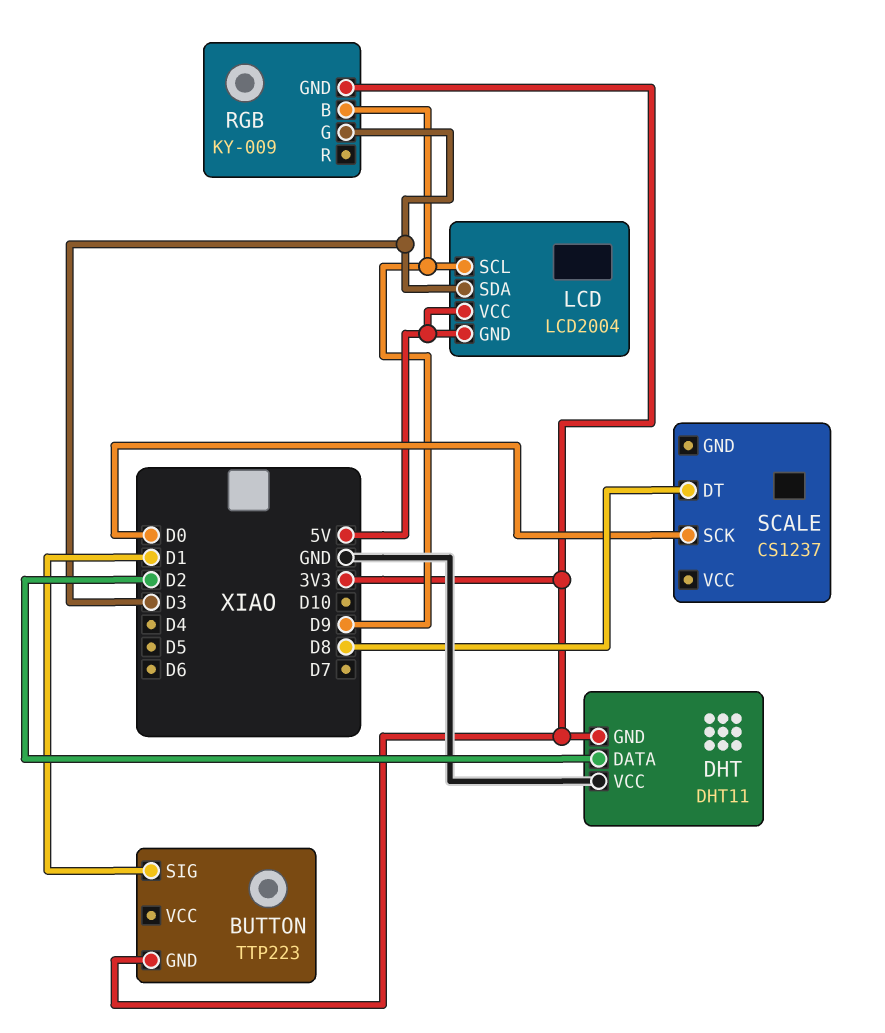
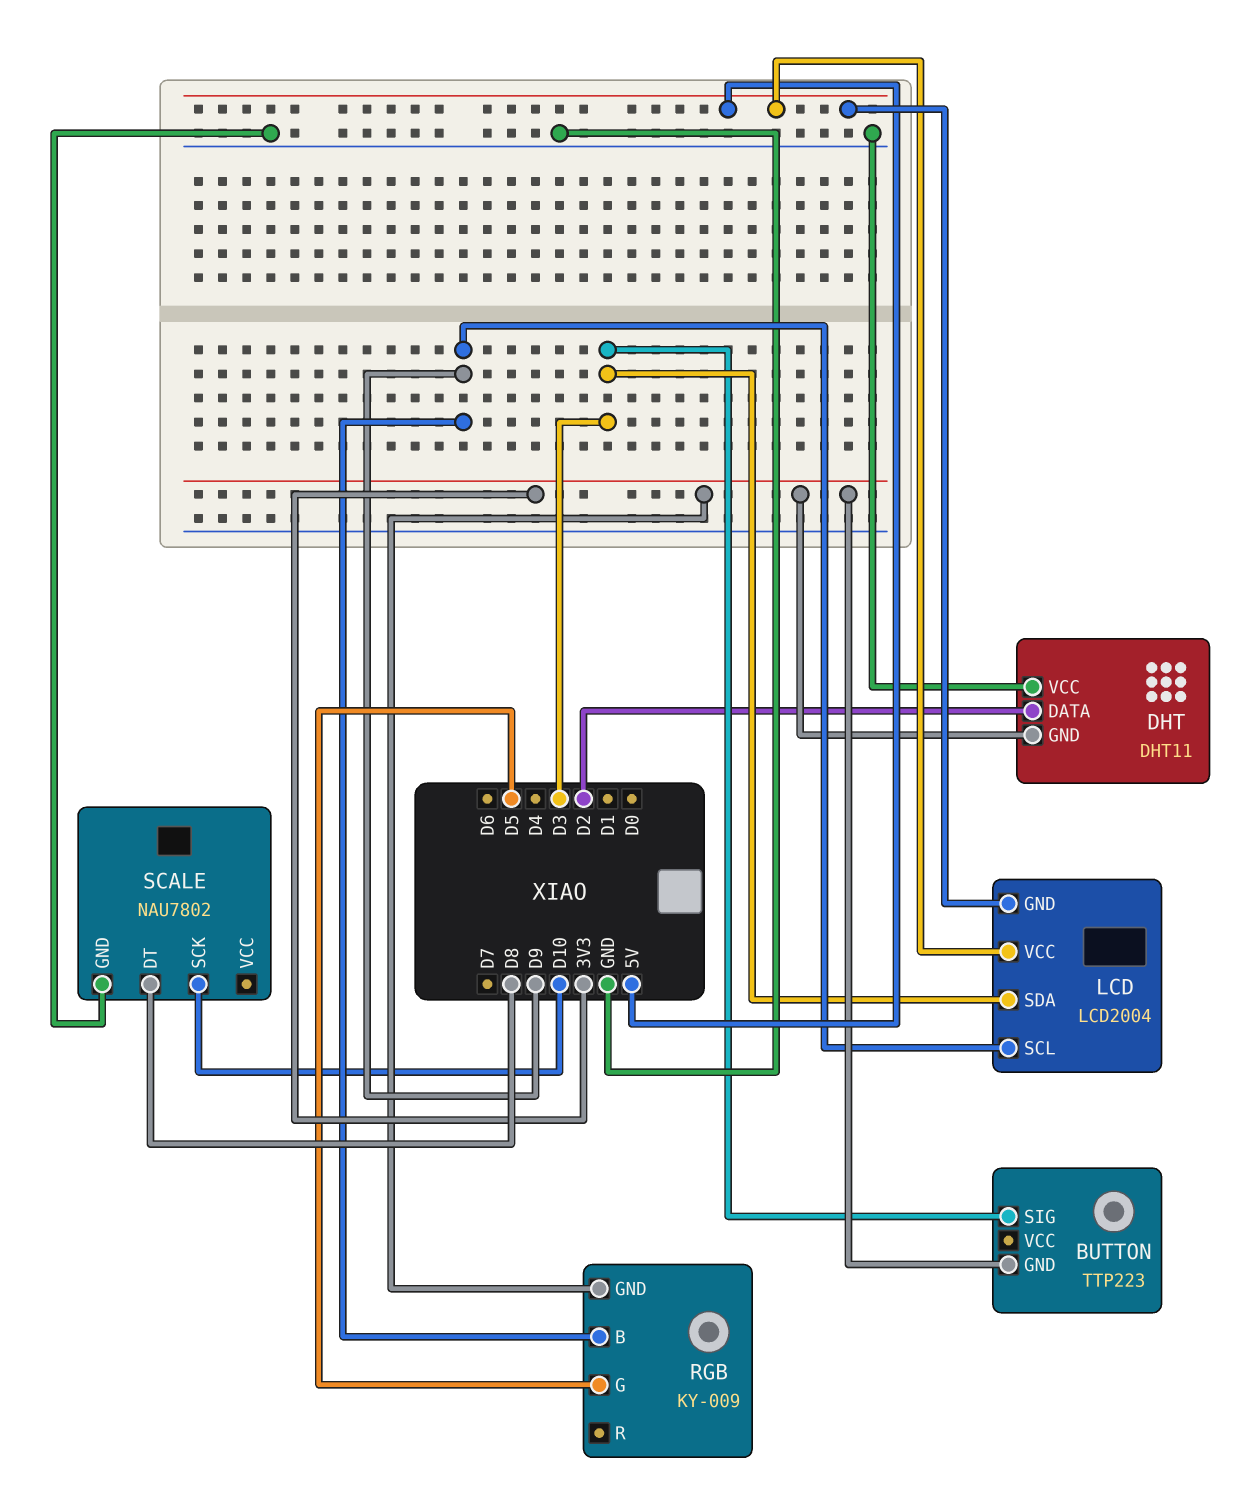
BUTTON pin SIG: D1 -> D3
RGB pin G: D3 -> D5
SCALE: CS1237 -> NAU7802
SCALE pin GND: none -> GND
SCALE pin SCK: D0 -> D10

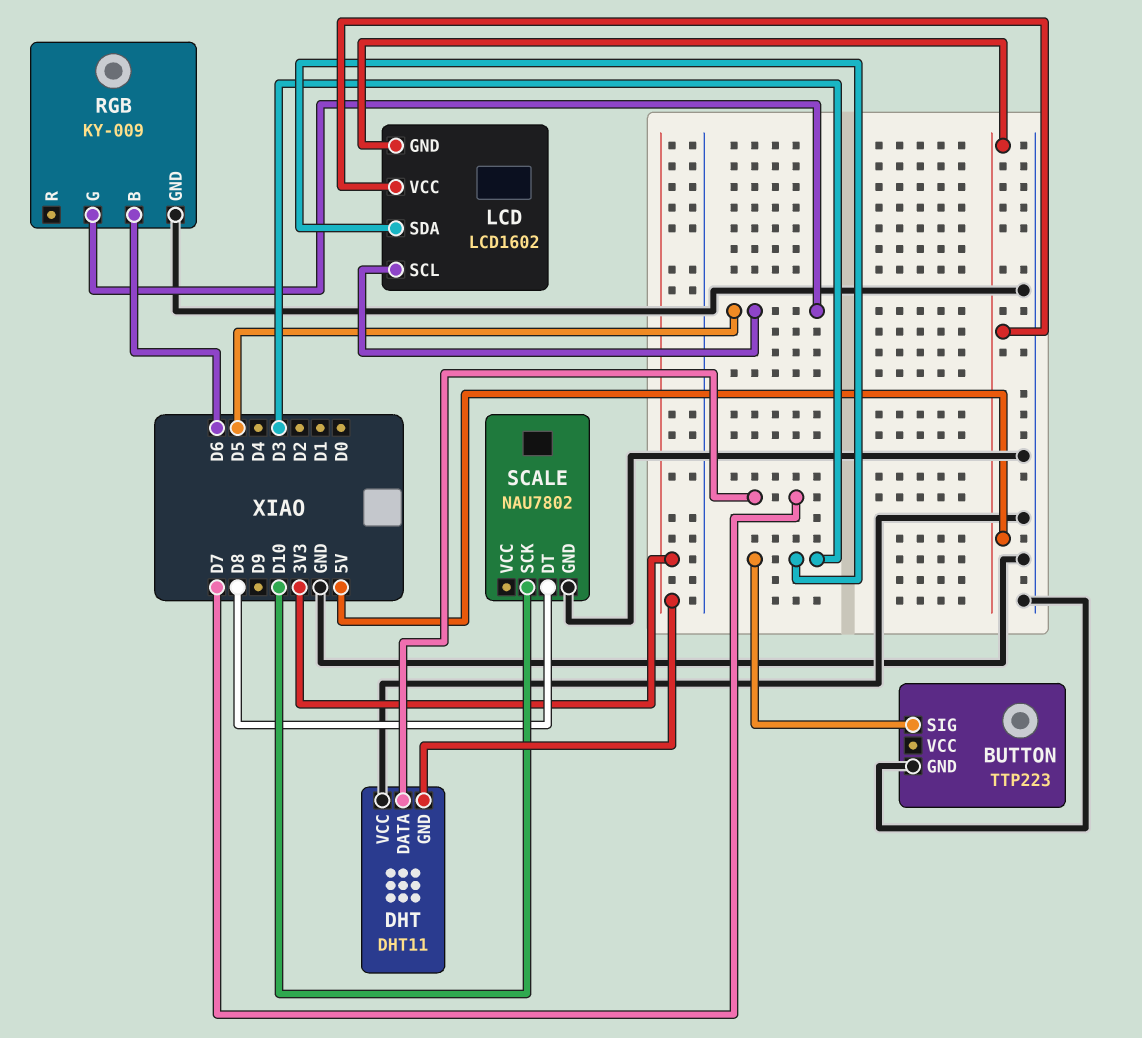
BUTTON pin GND: 3V3 -> GND
DHT pin DATA: D2 -> D7
LCD: LCD2004 -> LCD1602
LCD pin SCL: D9 -> D5
RGB pin B: D9 -> D6
RGB pin GND: 3V3 -> GND

